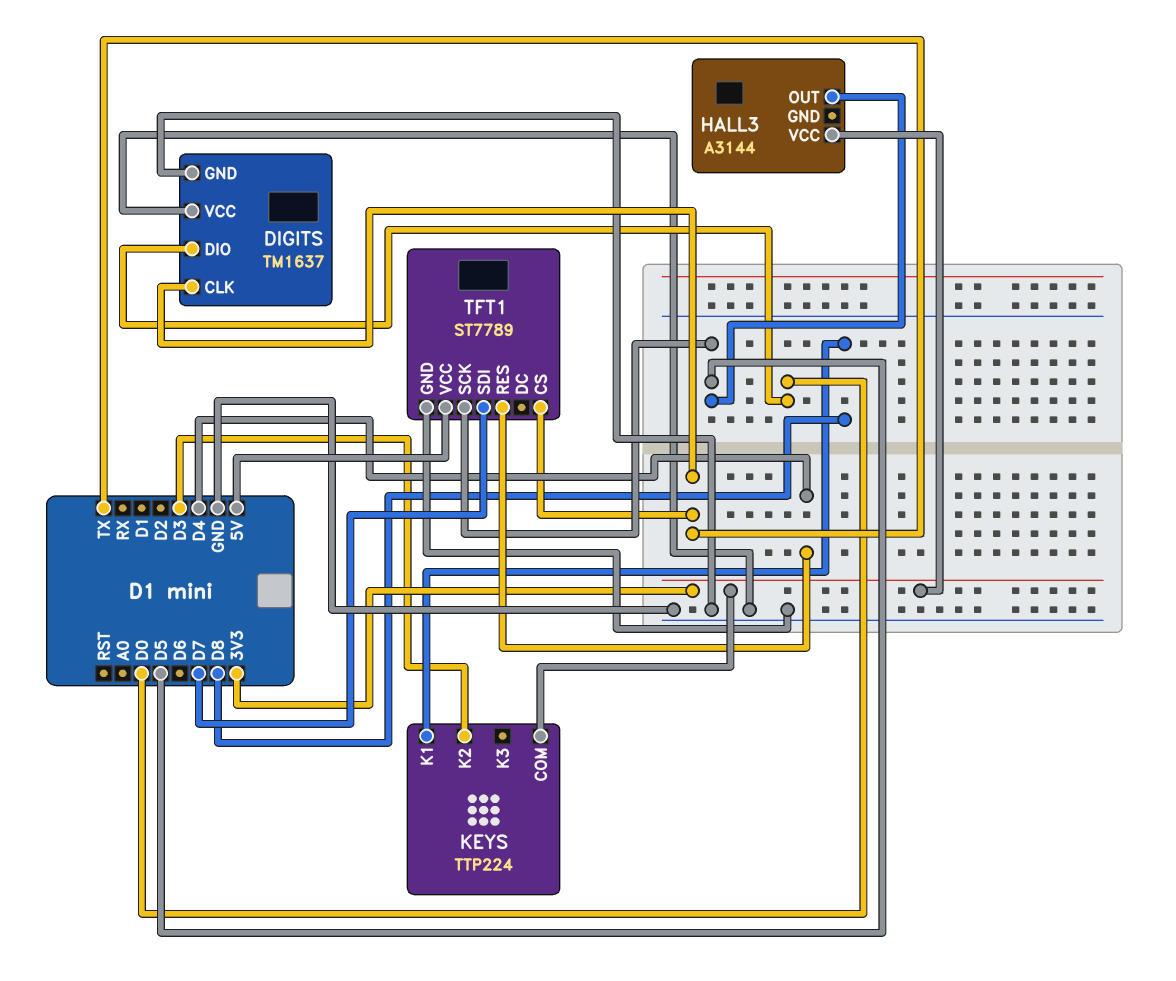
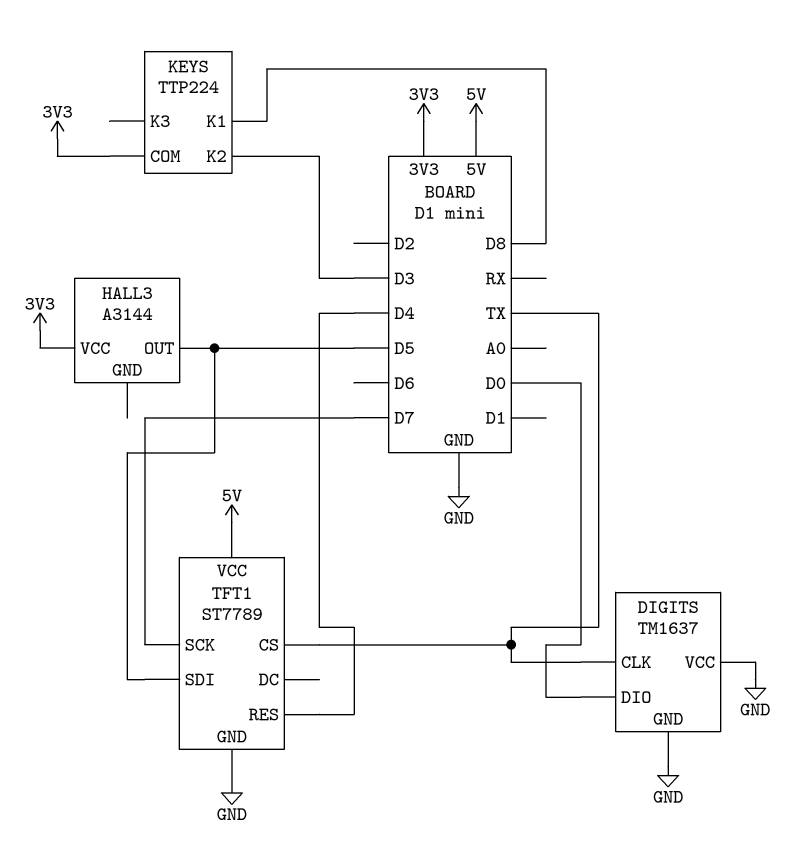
TFT1 pin SCK: D5 -> D7
TFT1 pin SDI: D7 -> D5

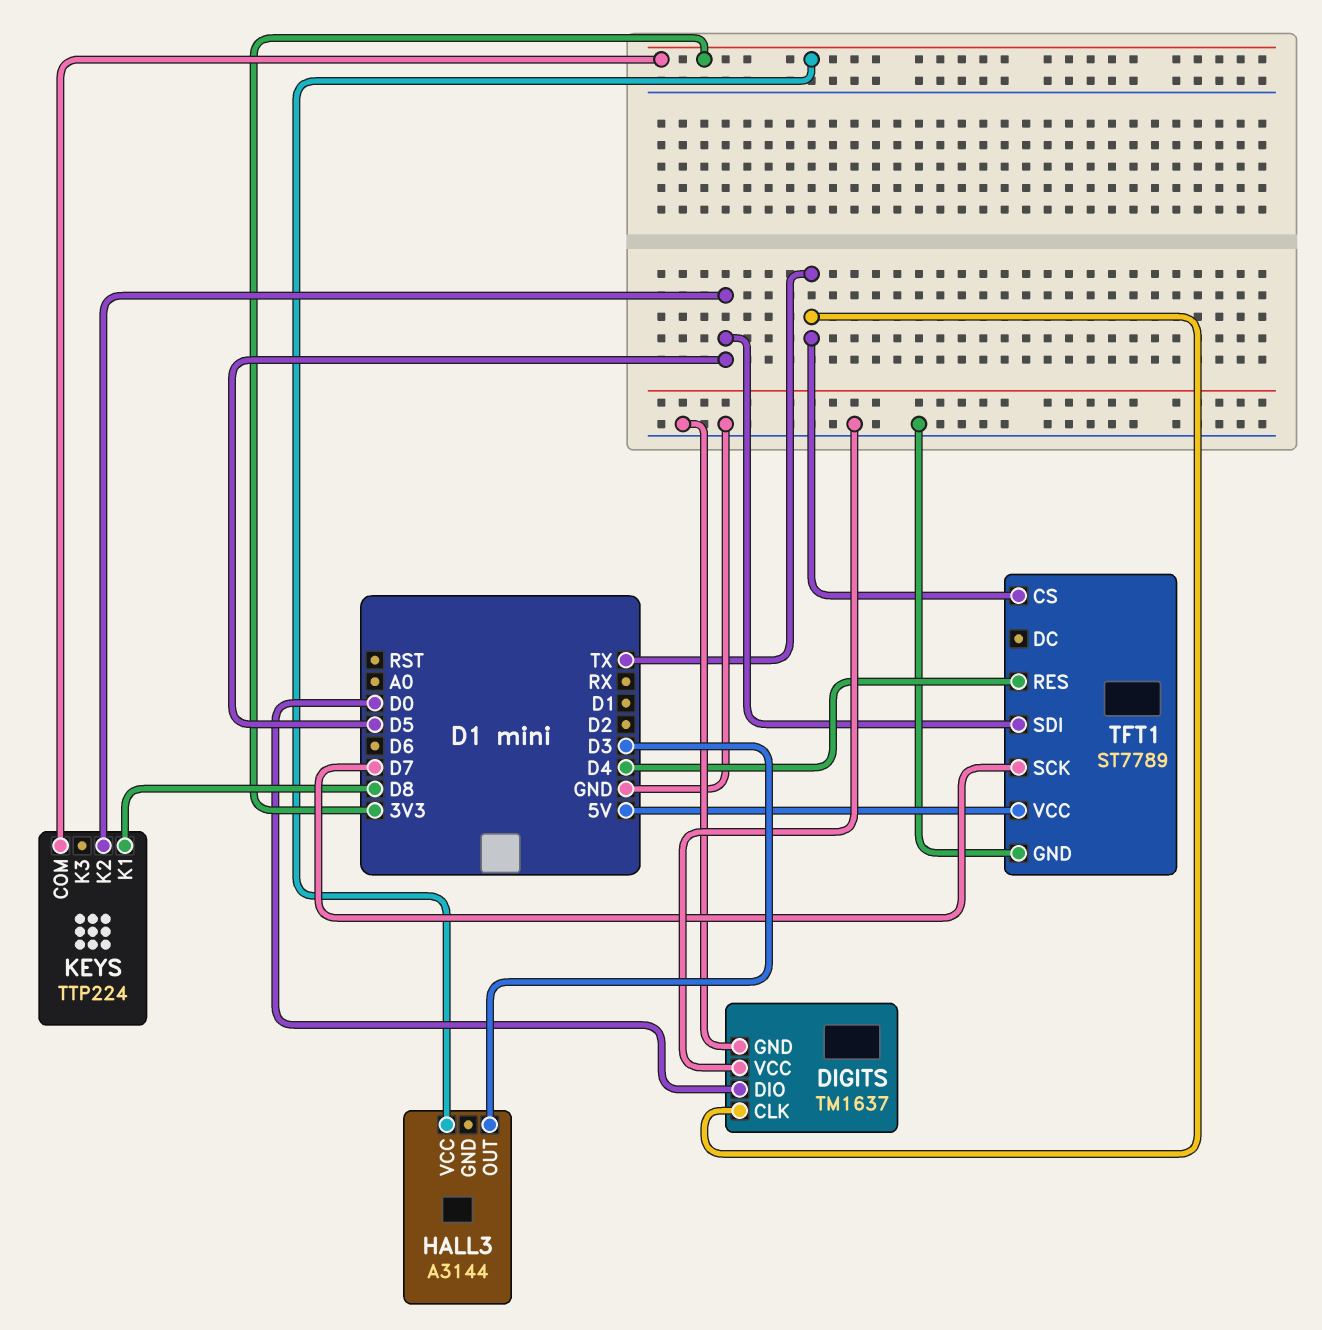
HALL3 pin OUT: D5 -> D3
KEYS pin K2: D3 -> D5

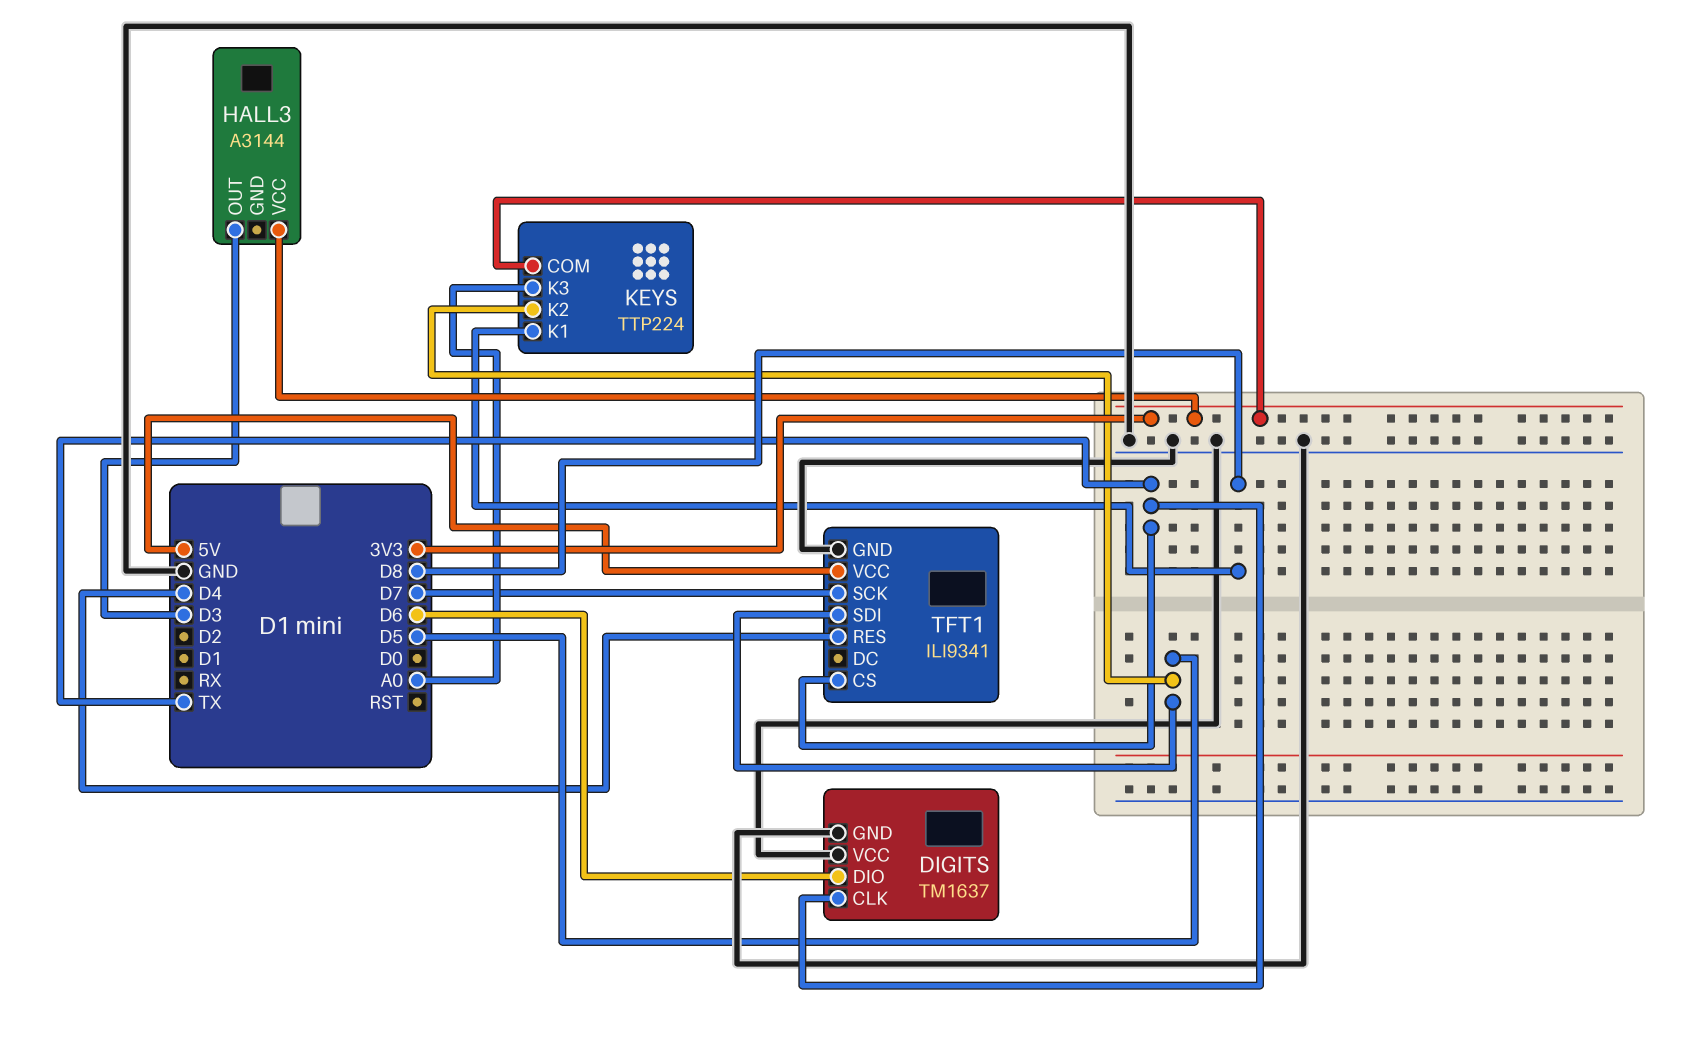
DIGITS pin DIO: D0 -> D6
KEYS pin K3: none -> A0
TFT1: ST7789 -> ILI9341

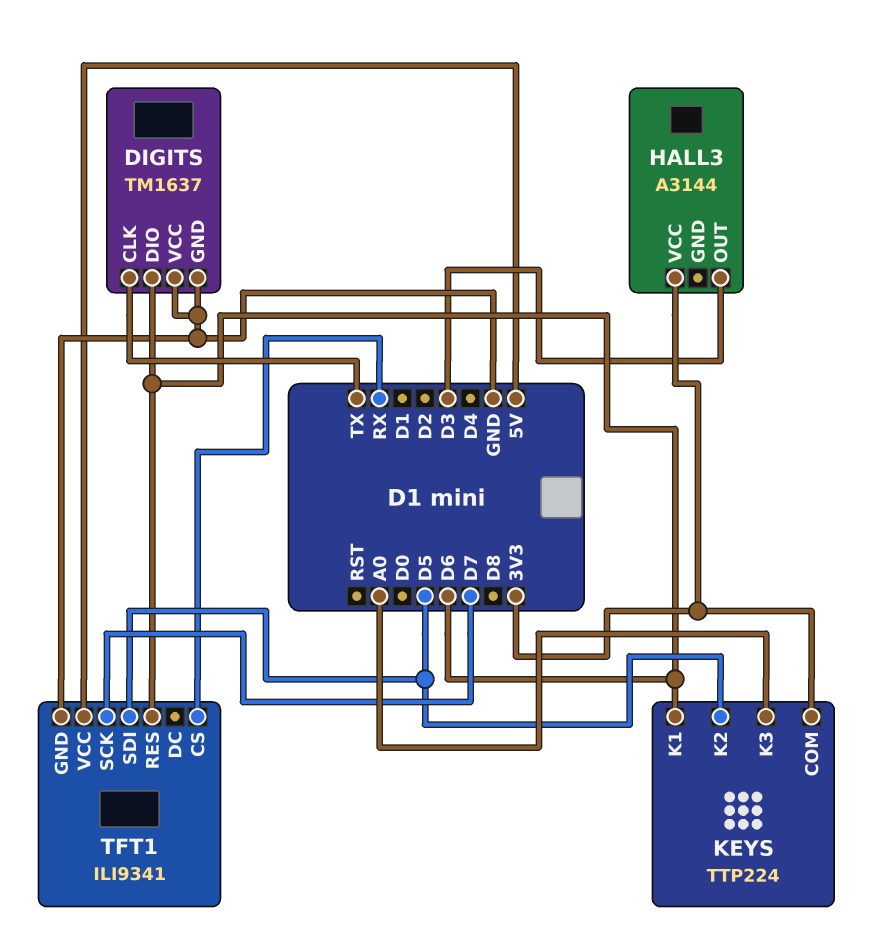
KEYS pin K1: D8 -> D6
TFT1 pin CS: TX -> RX
TFT1 pin RES: D4 -> D6

